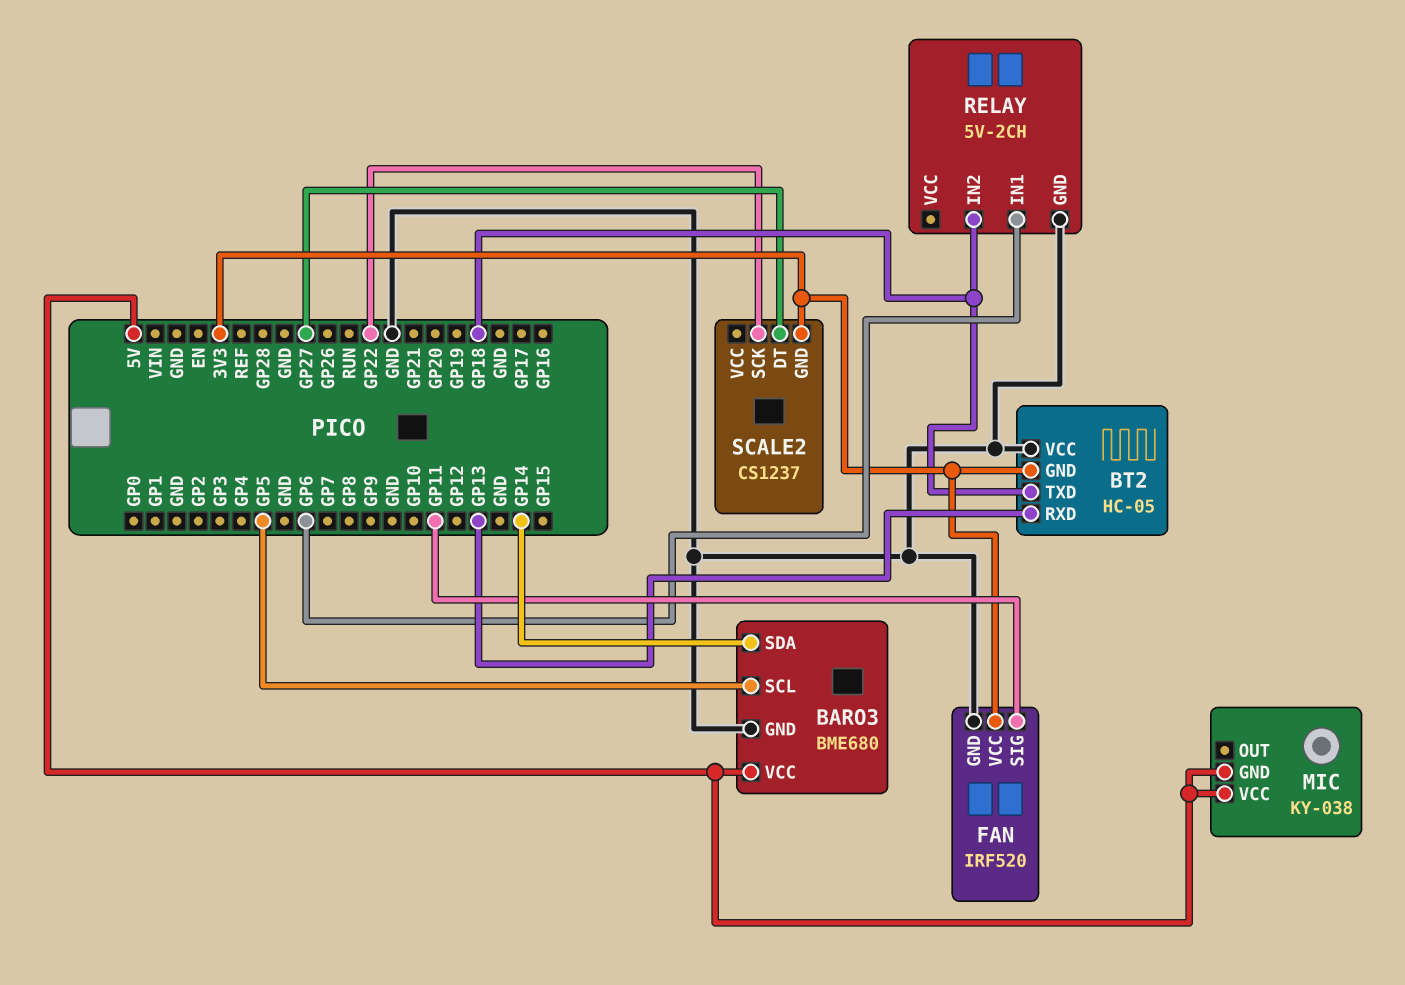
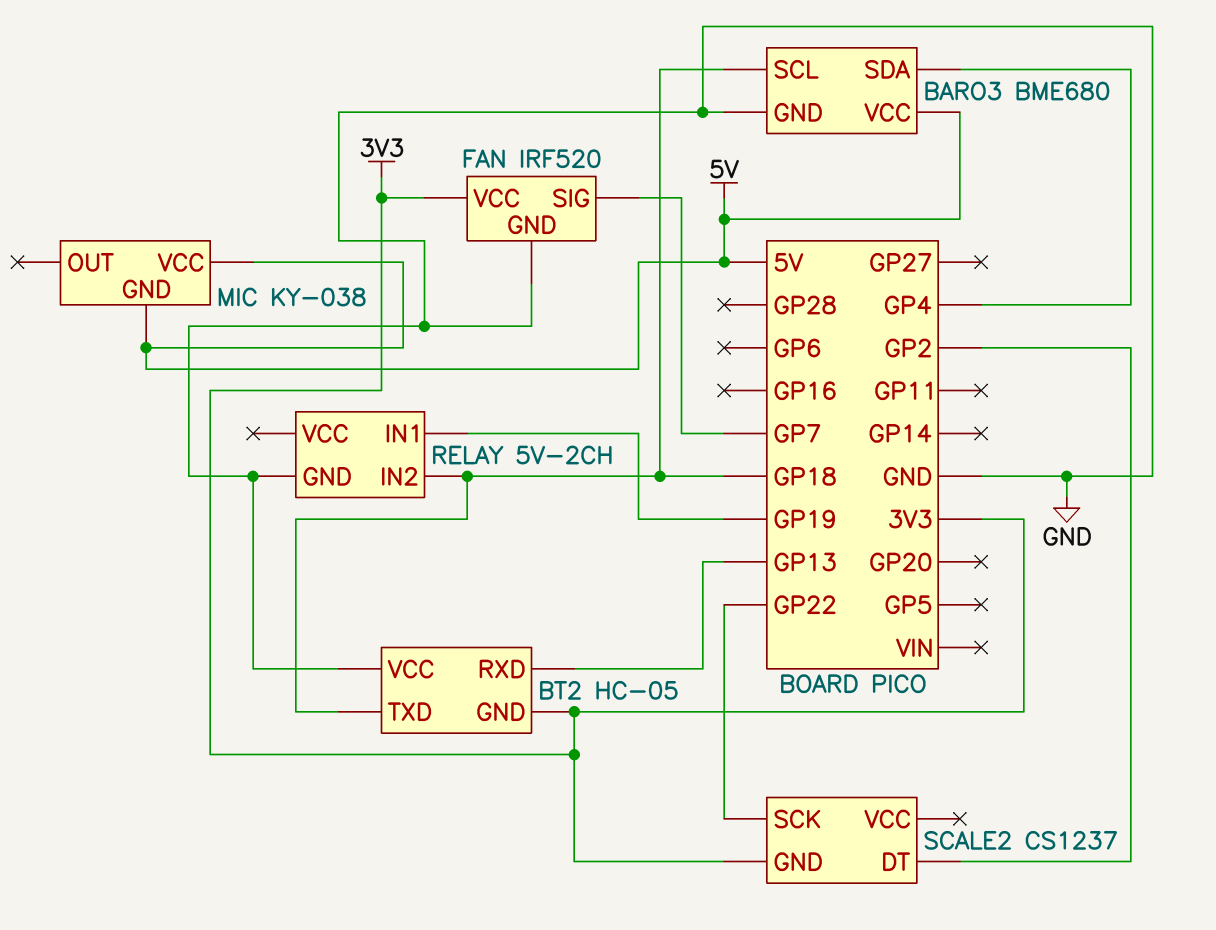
BARO3 pin SCL: GP5 -> GP18
BARO3 pin SDA: GP14 -> GP4
FAN pin SIG: GP11 -> GP7
RELAY pin IN1: GP6 -> GP19
SCALE2 pin DT: GP27 -> GP2

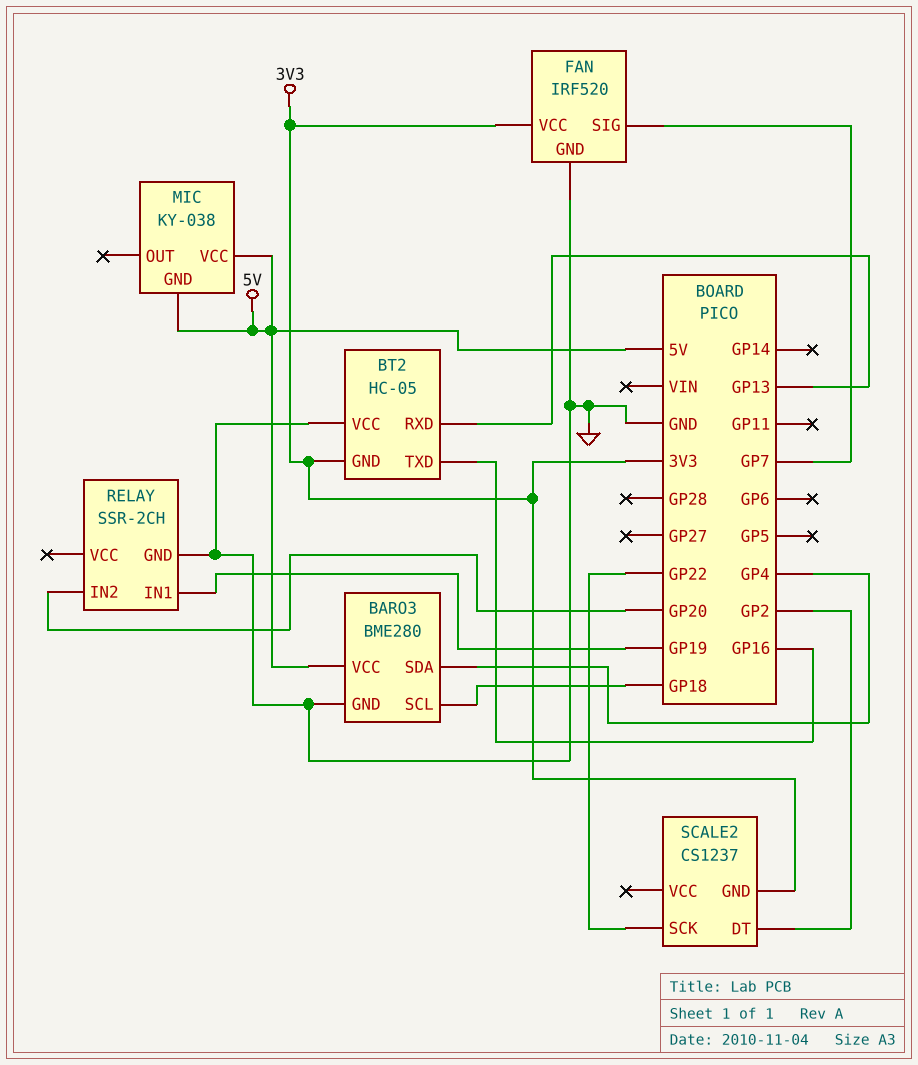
BARO3: BME680 -> BME280
BT2 pin TXD: GP18 -> GP16
RELAY: 5V-2CH -> SSR-2CH
RELAY pin IN2: GP18 -> GP20

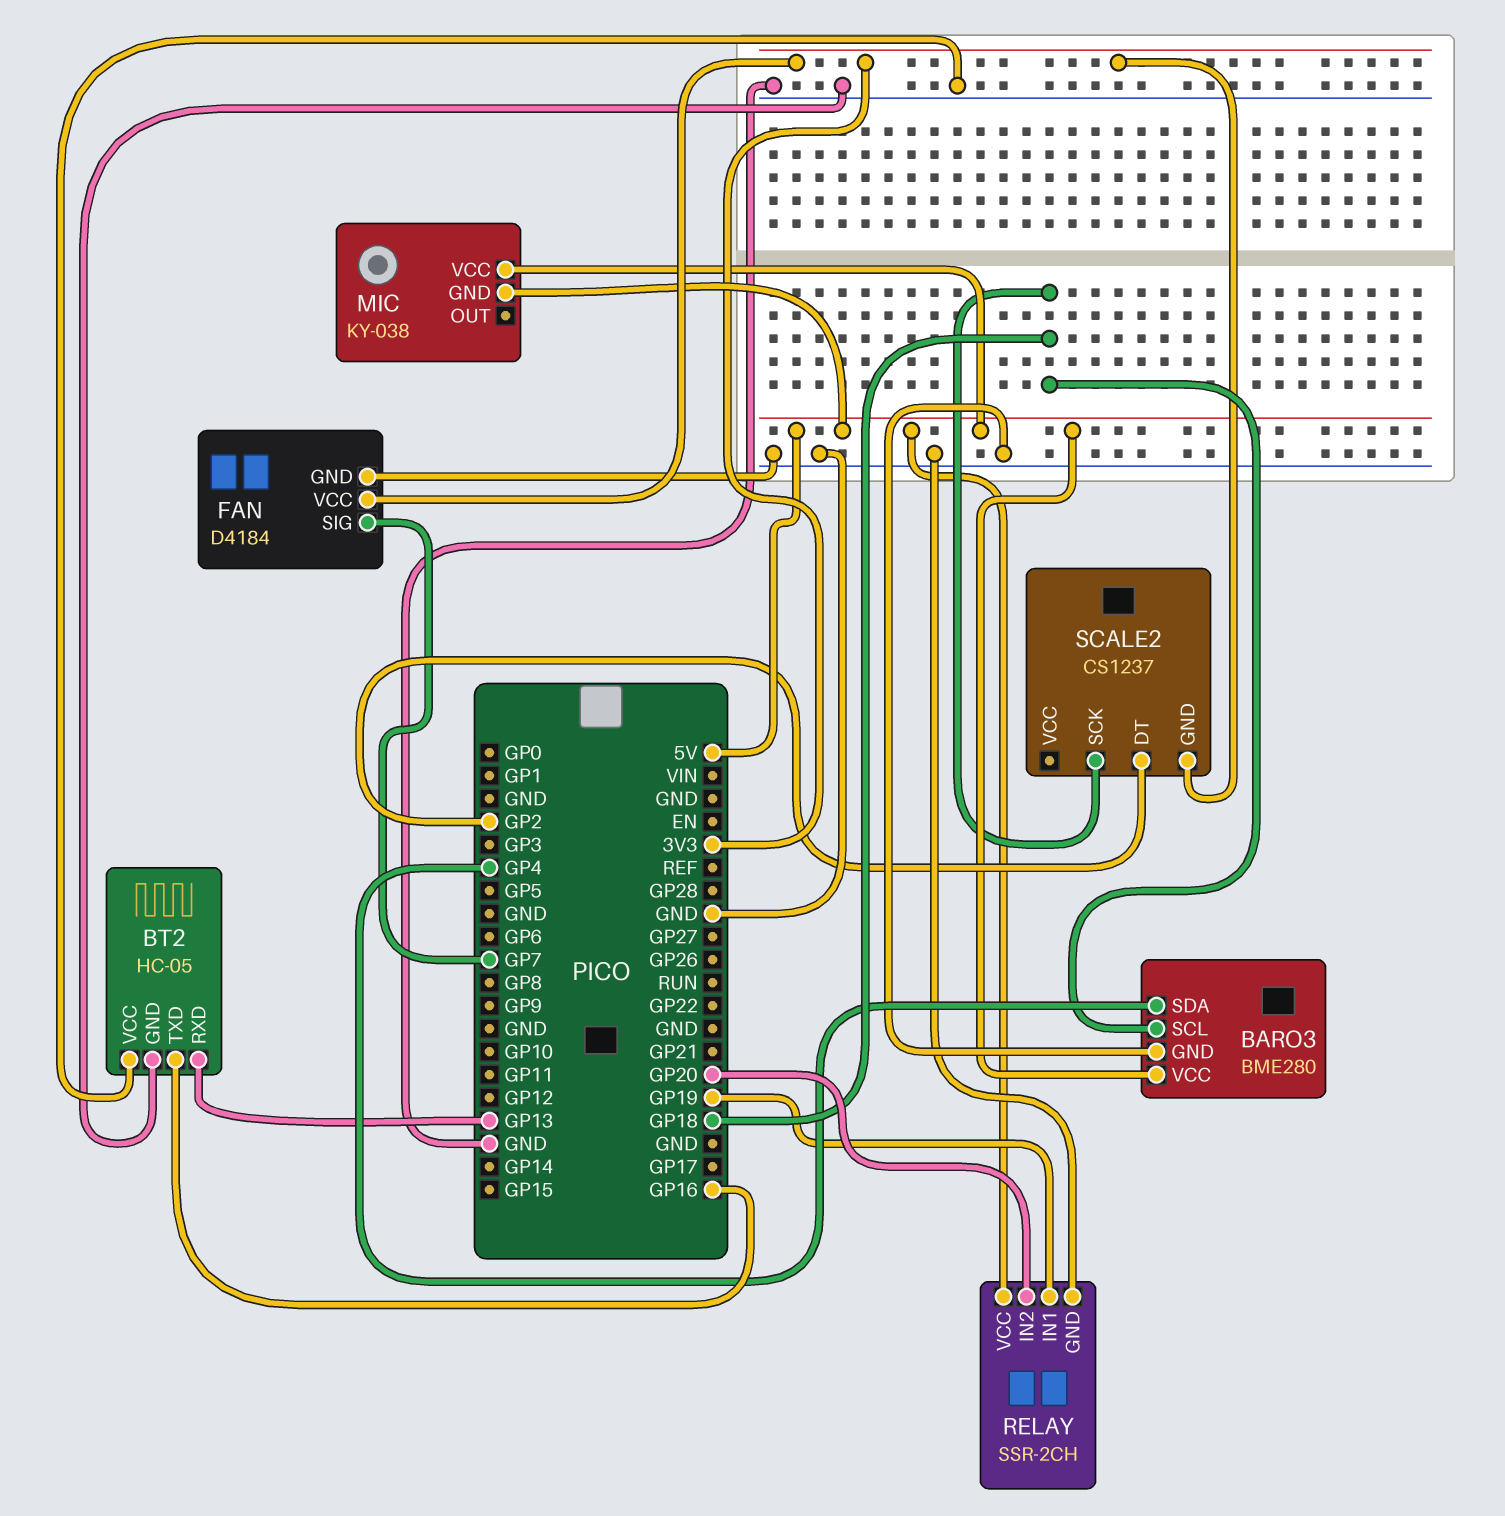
BT2 pin GND: 3V3 -> GND
FAN: IRF520 -> D4184
RELAY pin VCC: none -> 5V
SCALE2 pin SCK: GP22 -> GP18

